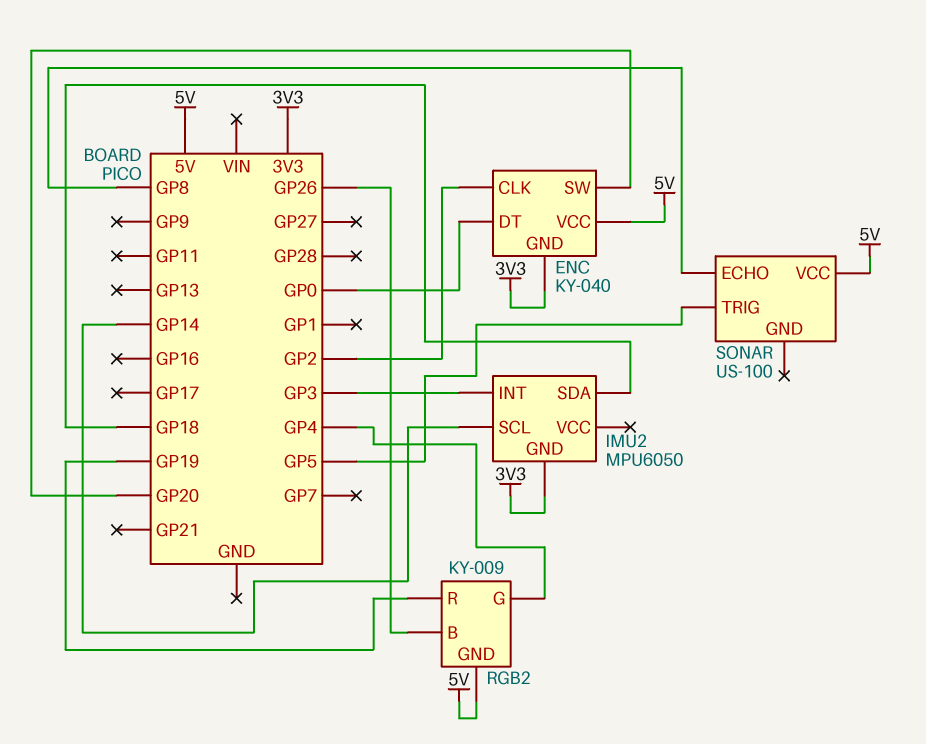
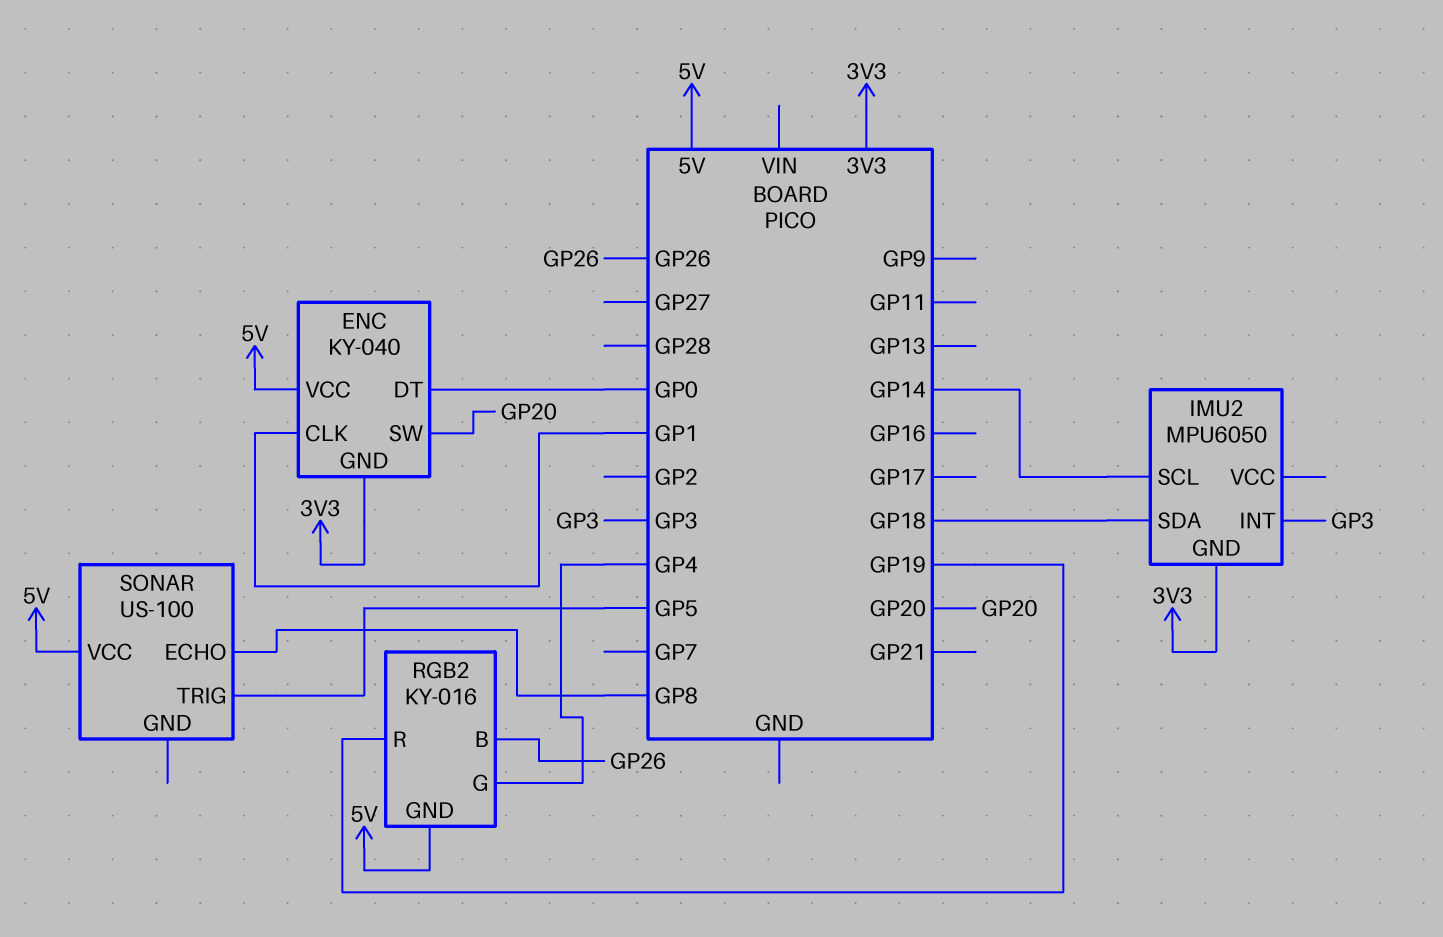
ENC pin CLK: GP2 -> GP1
RGB2: KY-009 -> KY-016

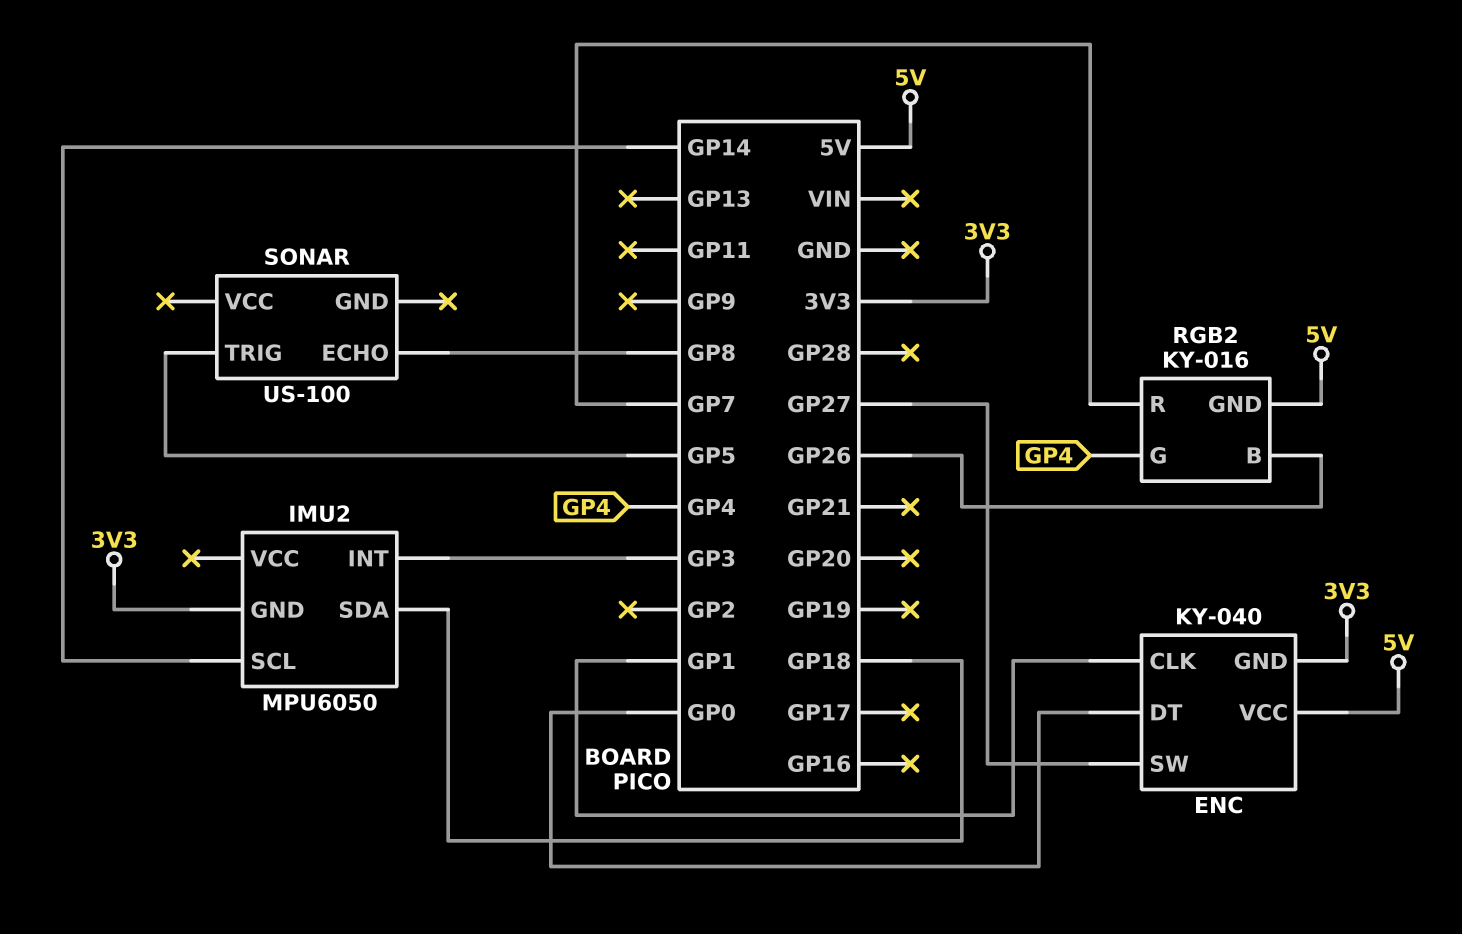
ENC pin SW: GP20 -> GP27
RGB2 pin R: GP19 -> GP7
SONAR pin VCC: 5V -> none

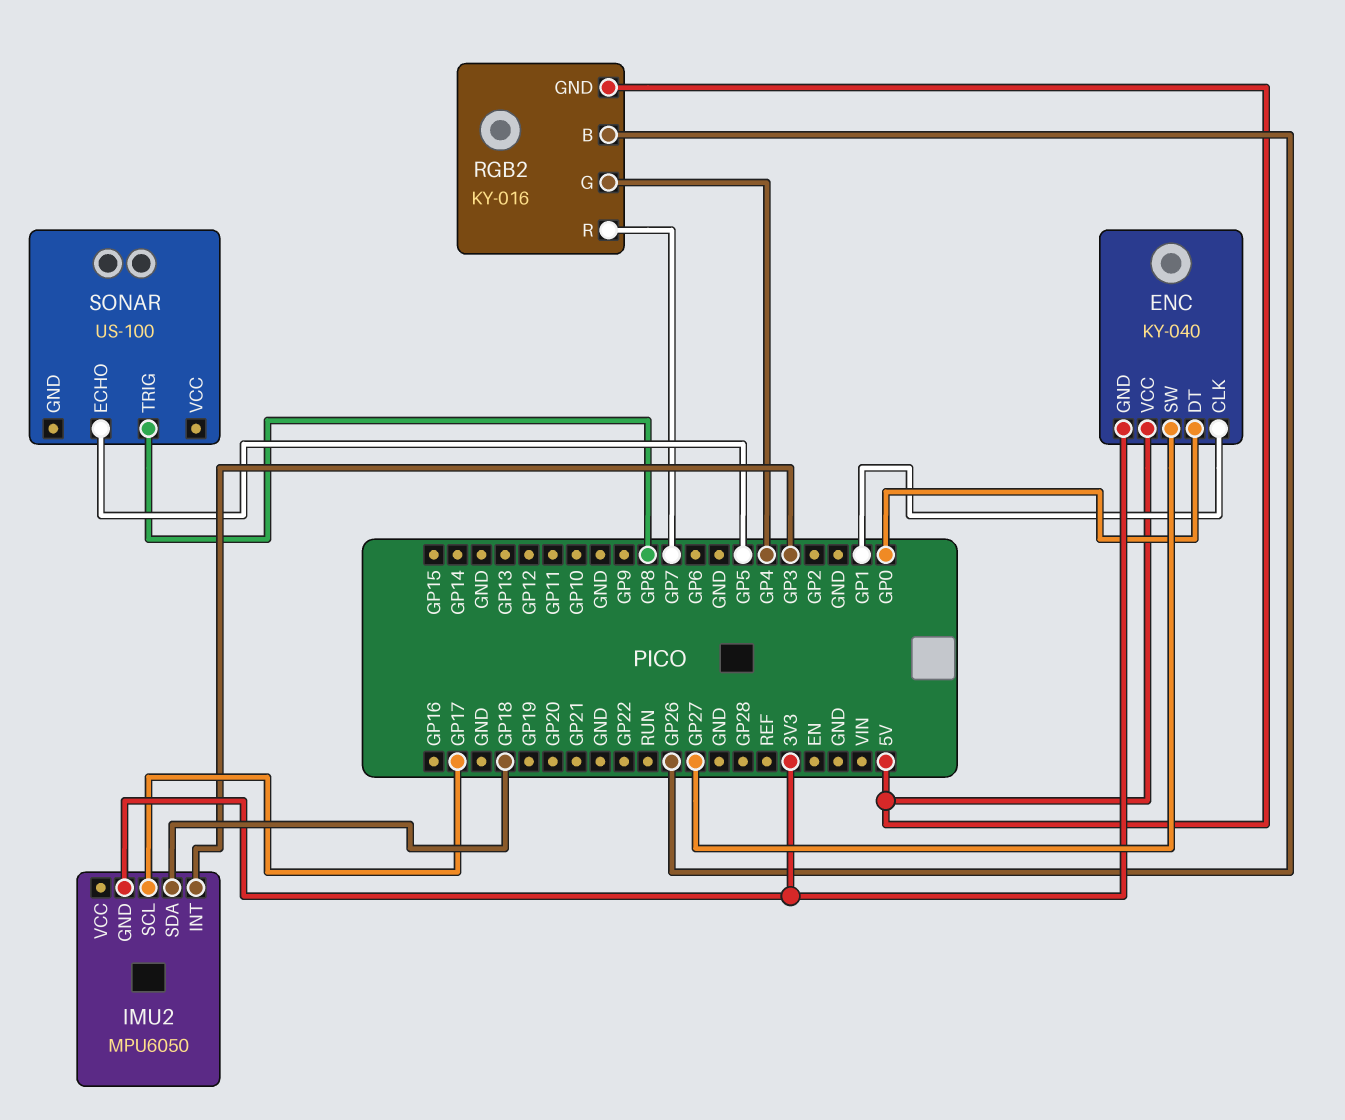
IMU2 pin SCL: GP14 -> GP17
SONAR pin ECHO: GP8 -> GP5
SONAR pin TRIG: GP5 -> GP8

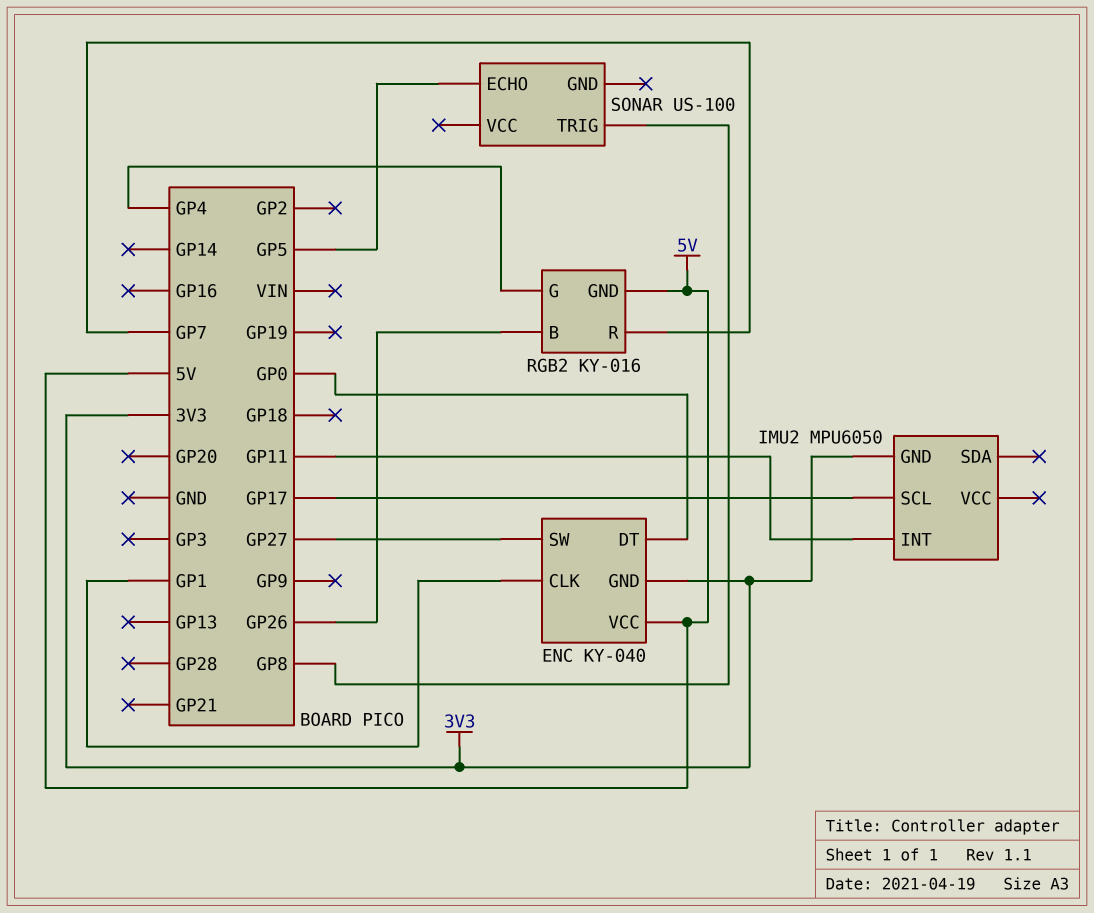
IMU2 pin INT: GP3 -> GP11
IMU2 pin SDA: GP18 -> none

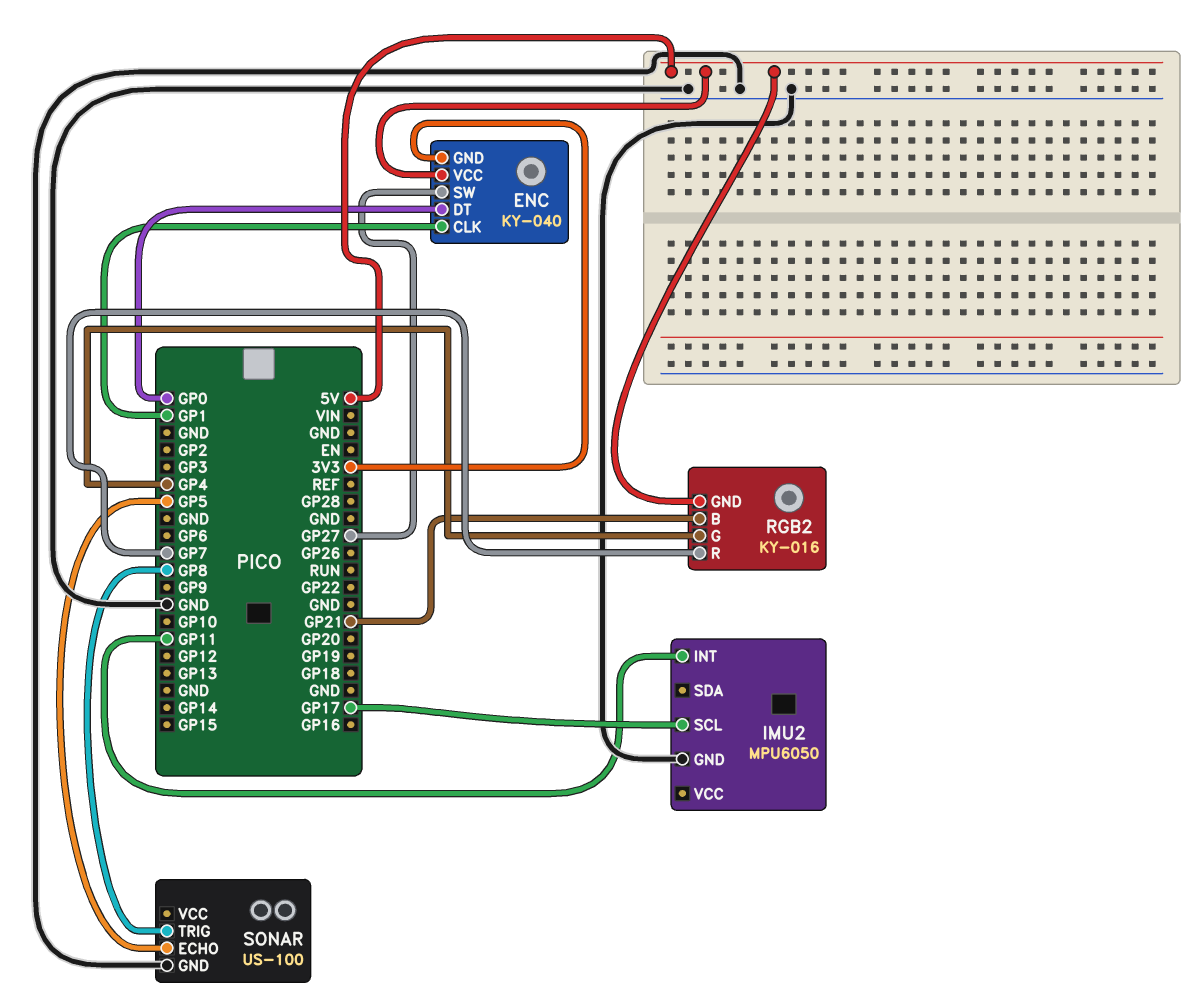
IMU2 pin GND: 3V3 -> GND
RGB2 pin B: GP26 -> GP21
SONAR pin GND: none -> GND

